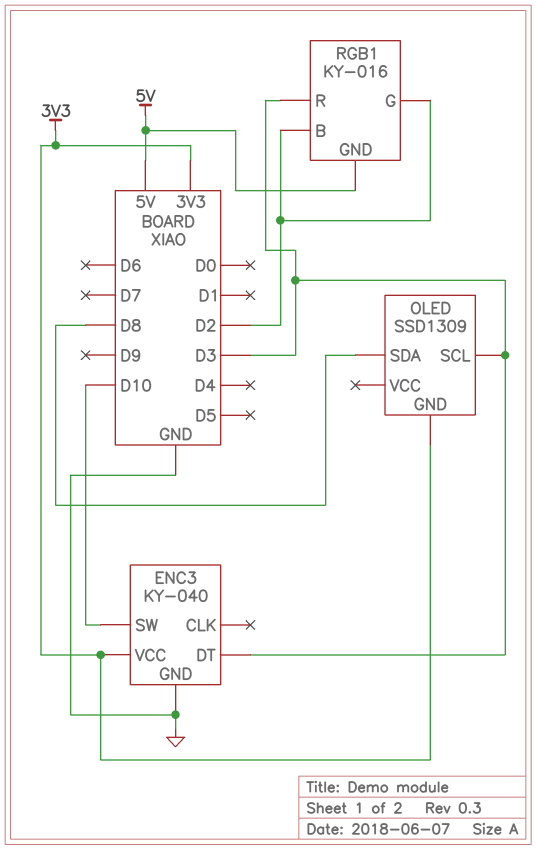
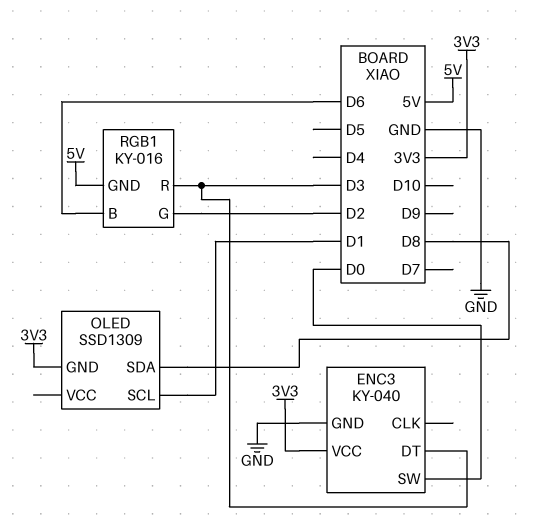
ENC3 pin SW: D10 -> D0
OLED pin SCL: D3 -> D1
RGB1 pin B: D2 -> D6

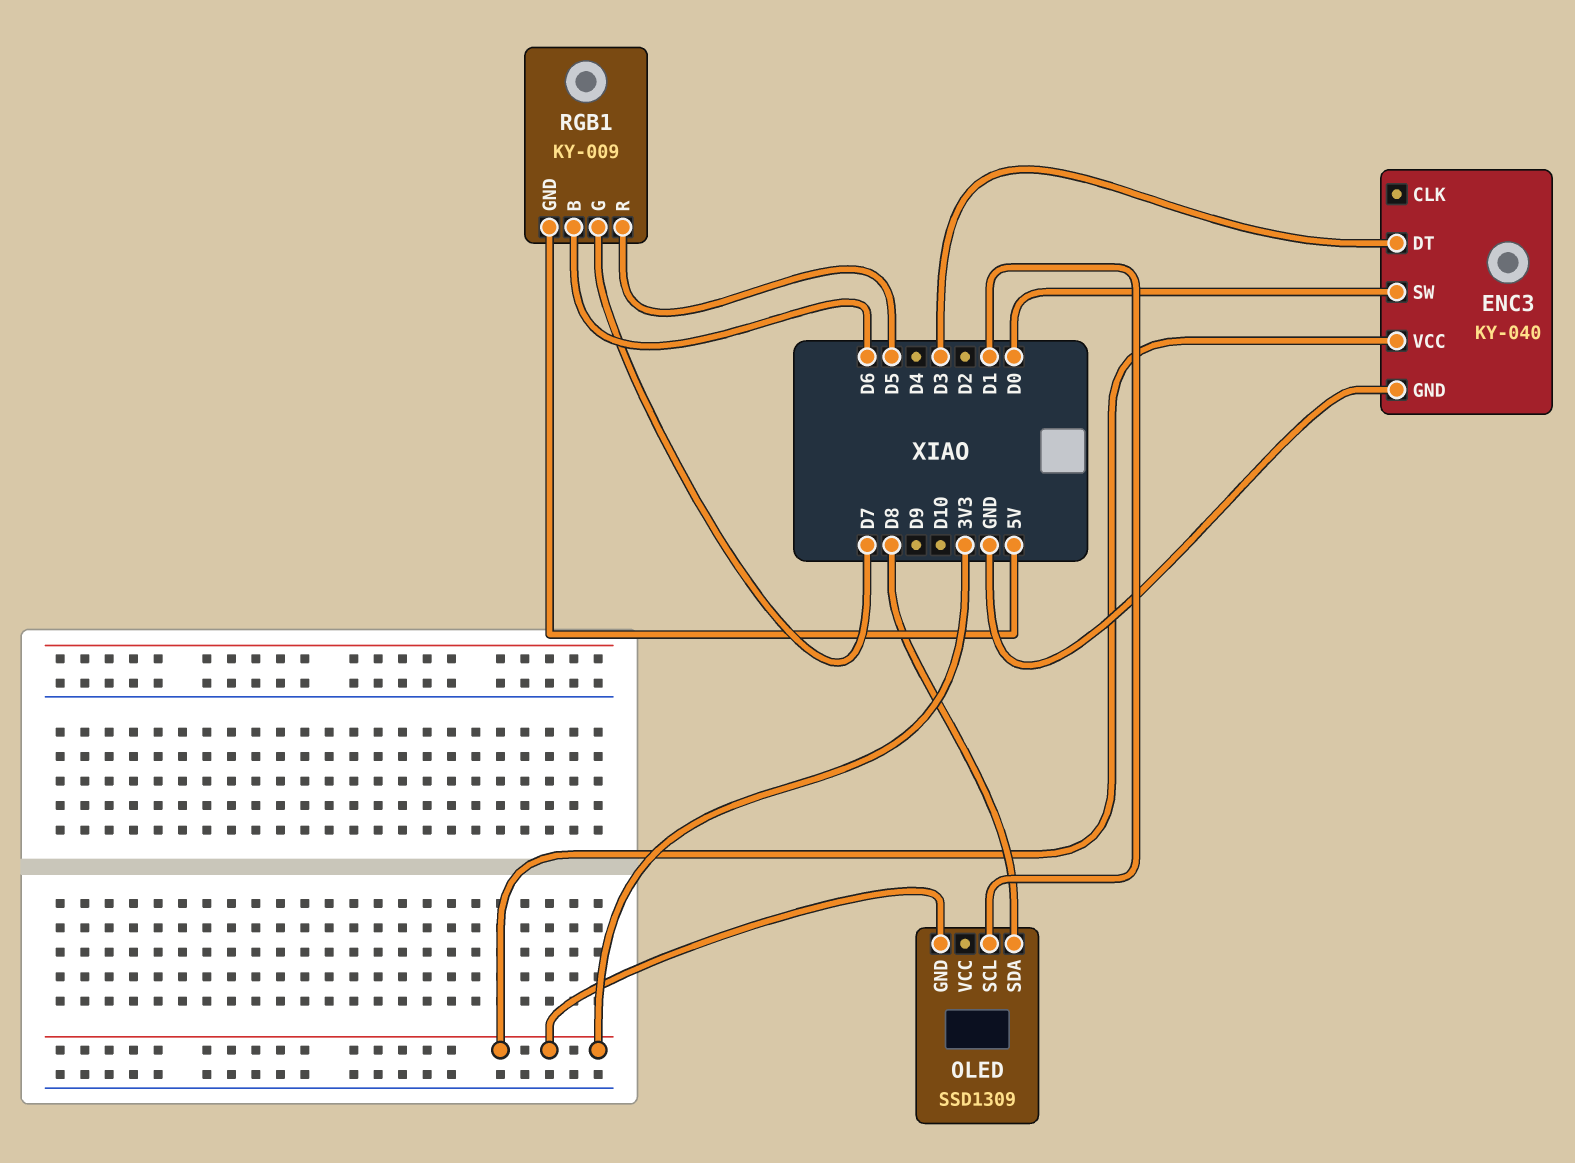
RGB1: KY-016 -> KY-009
RGB1 pin G: D2 -> D7
RGB1 pin R: D3 -> D5

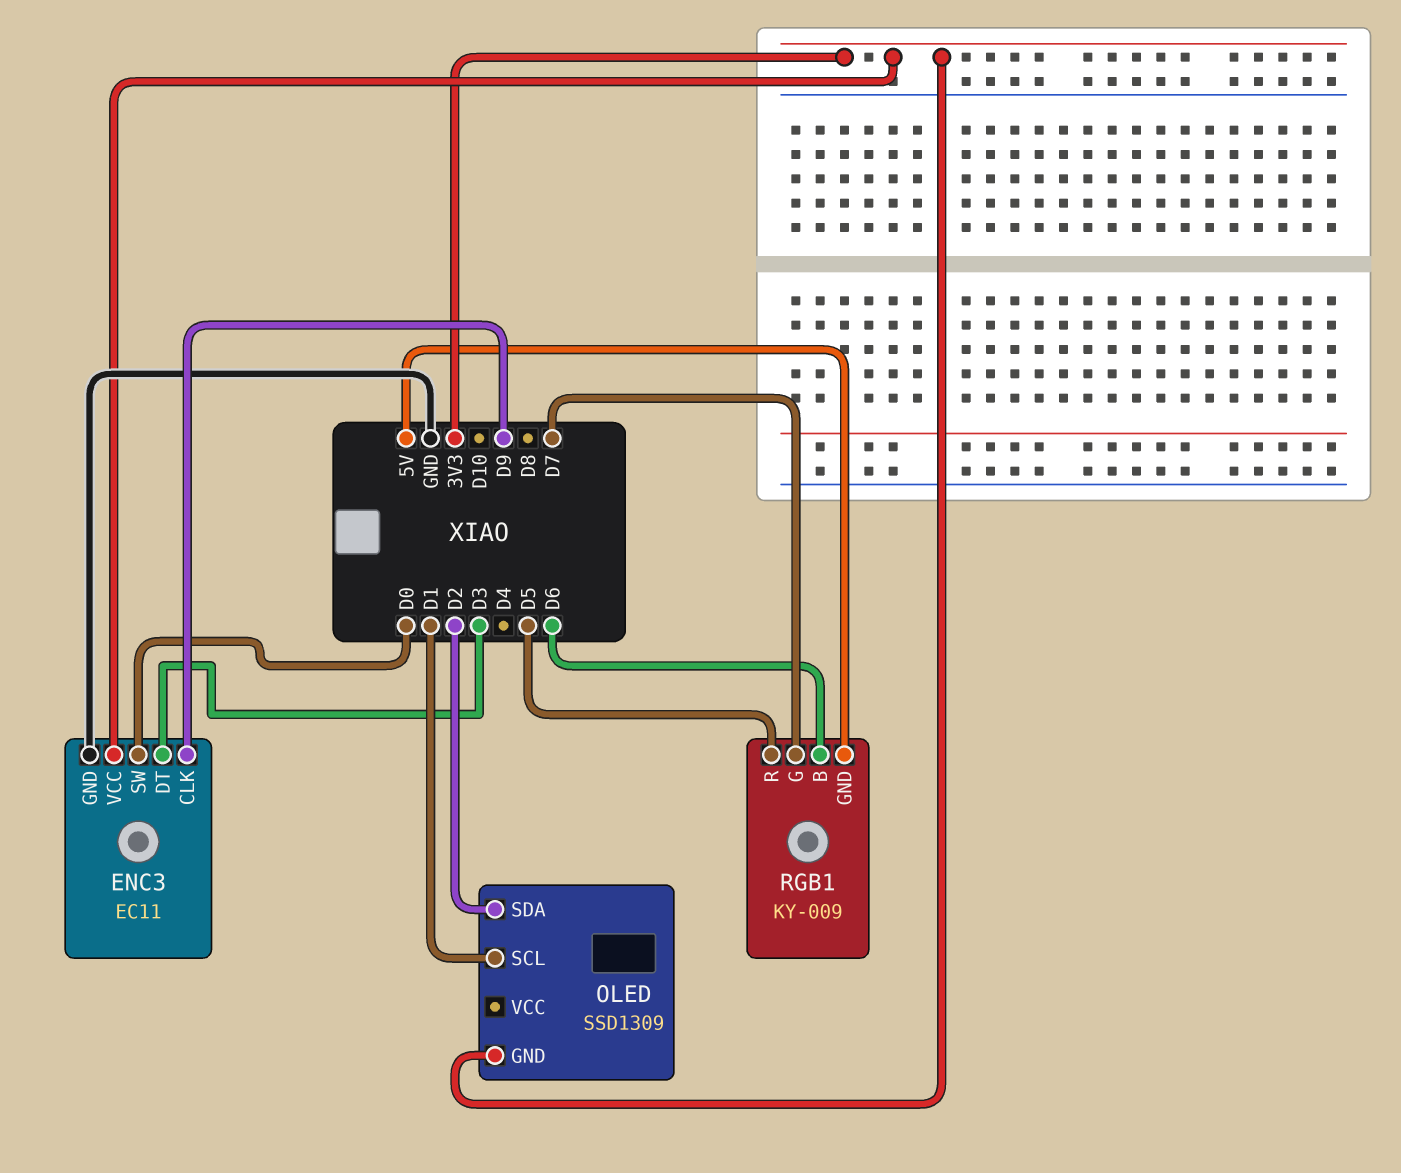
ENC3: KY-040 -> EC11
ENC3 pin CLK: none -> D9
OLED pin SDA: D8 -> D2

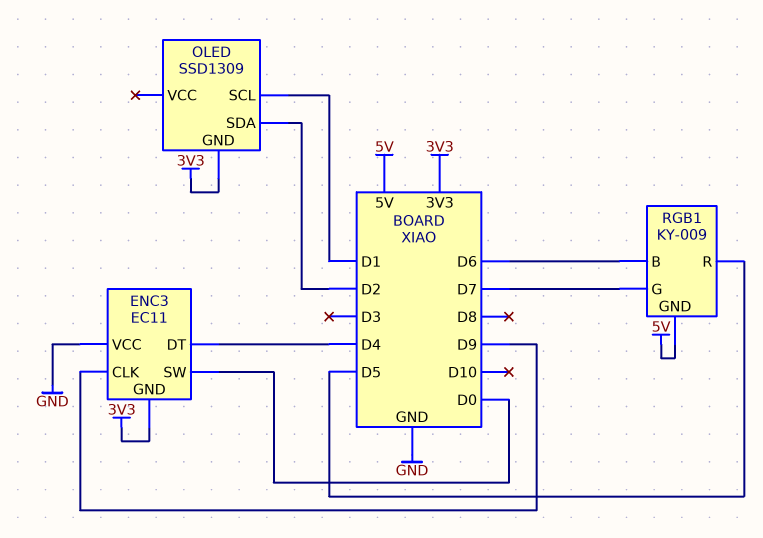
ENC3 pin DT: D3 -> D4
ENC3 pin GND: GND -> 3V3
ENC3 pin VCC: 3V3 -> GND

